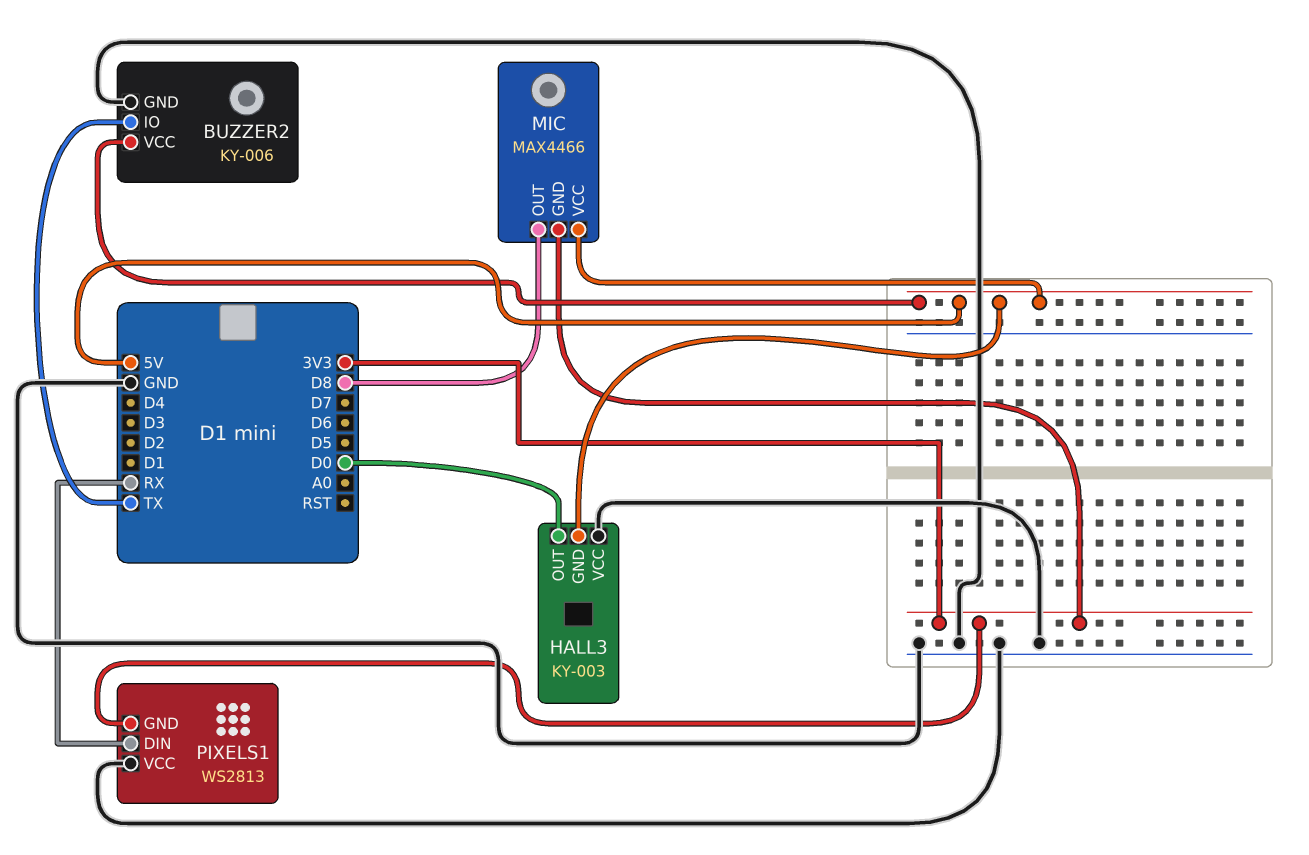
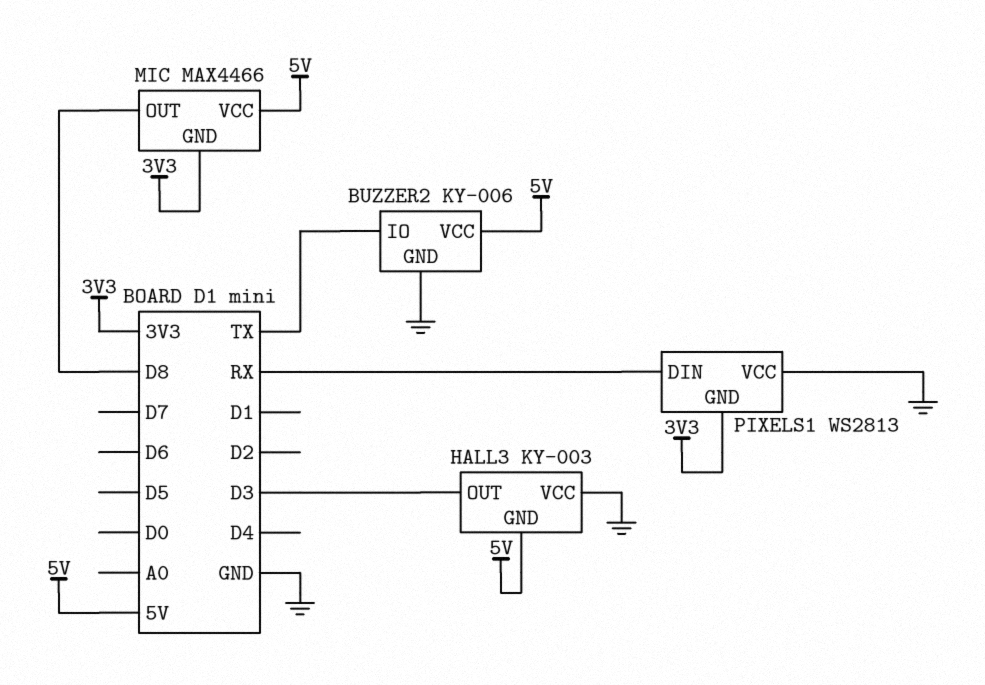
HALL3 pin OUT: D0 -> D3

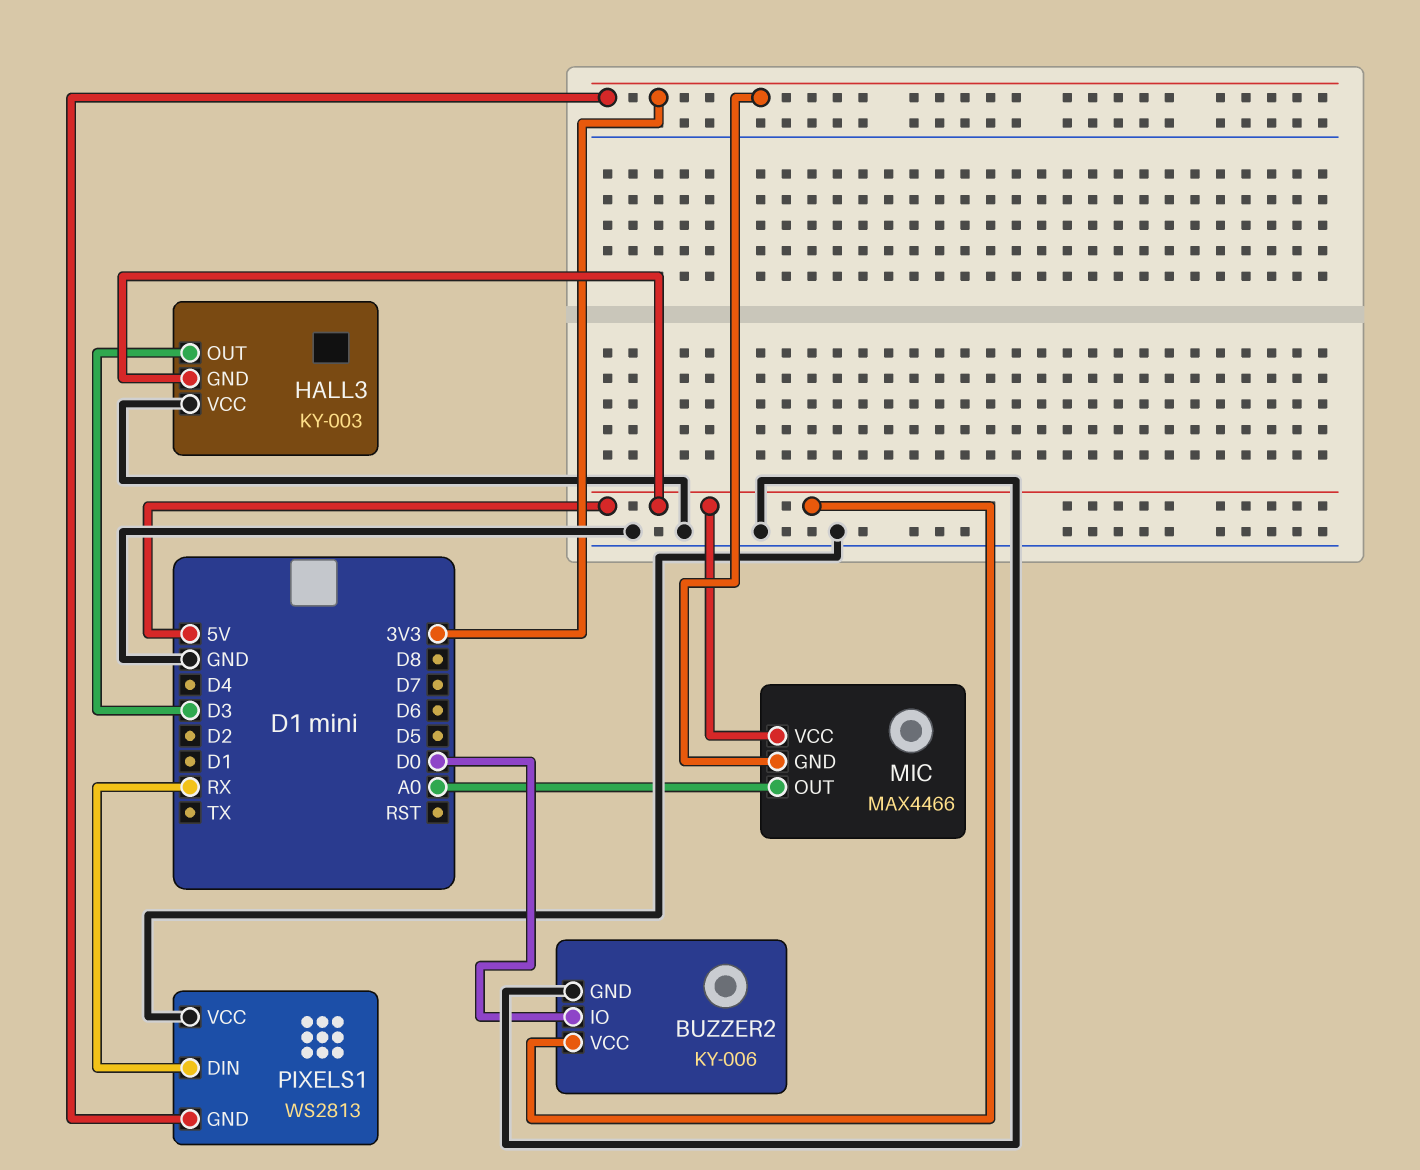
BUZZER2 pin IO: TX -> D0
MIC pin OUT: D8 -> A0

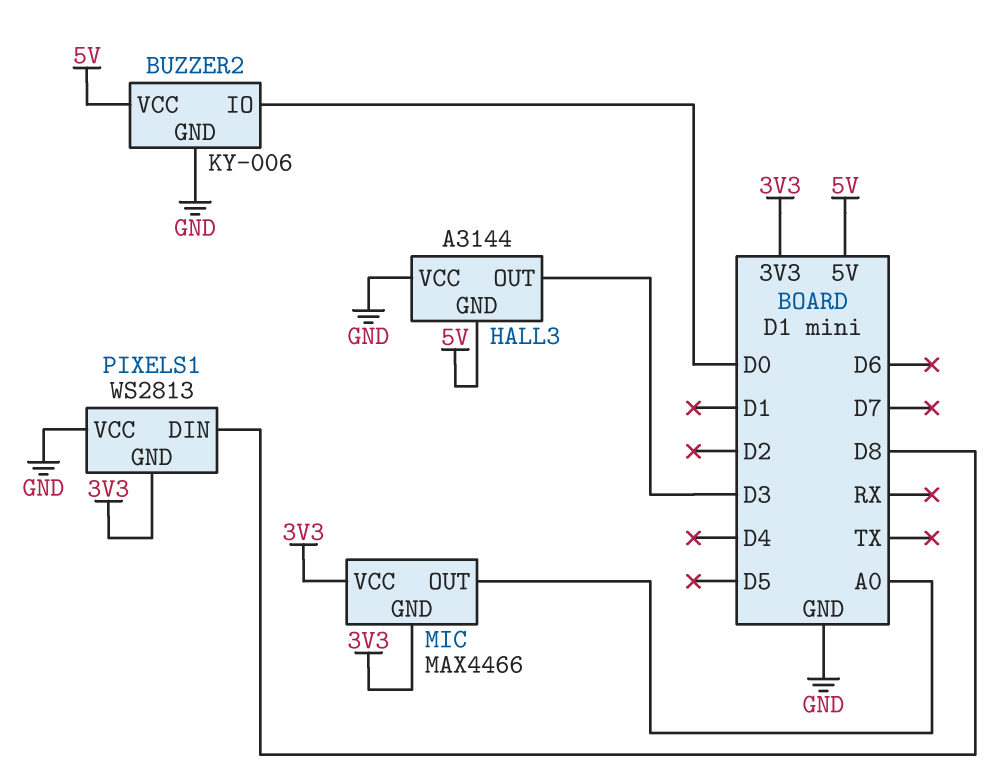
HALL3: KY-003 -> A3144
MIC pin VCC: 5V -> 3V3
PIXELS1 pin DIN: RX -> D8

